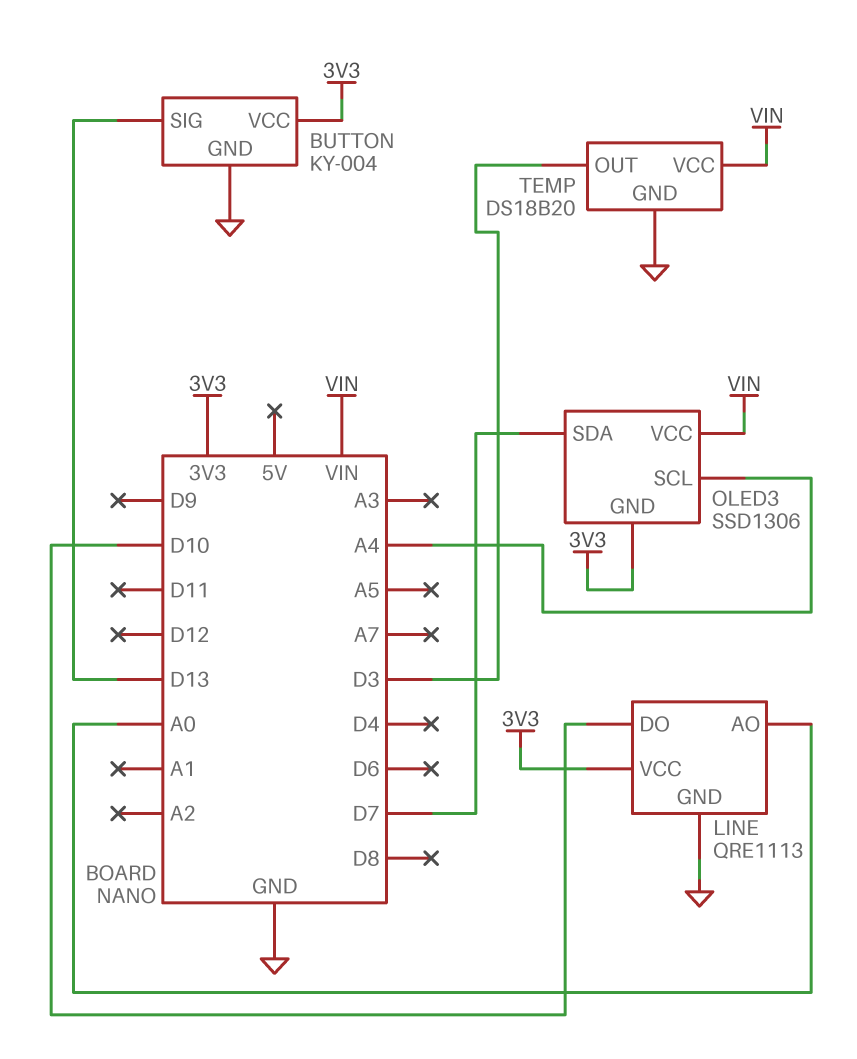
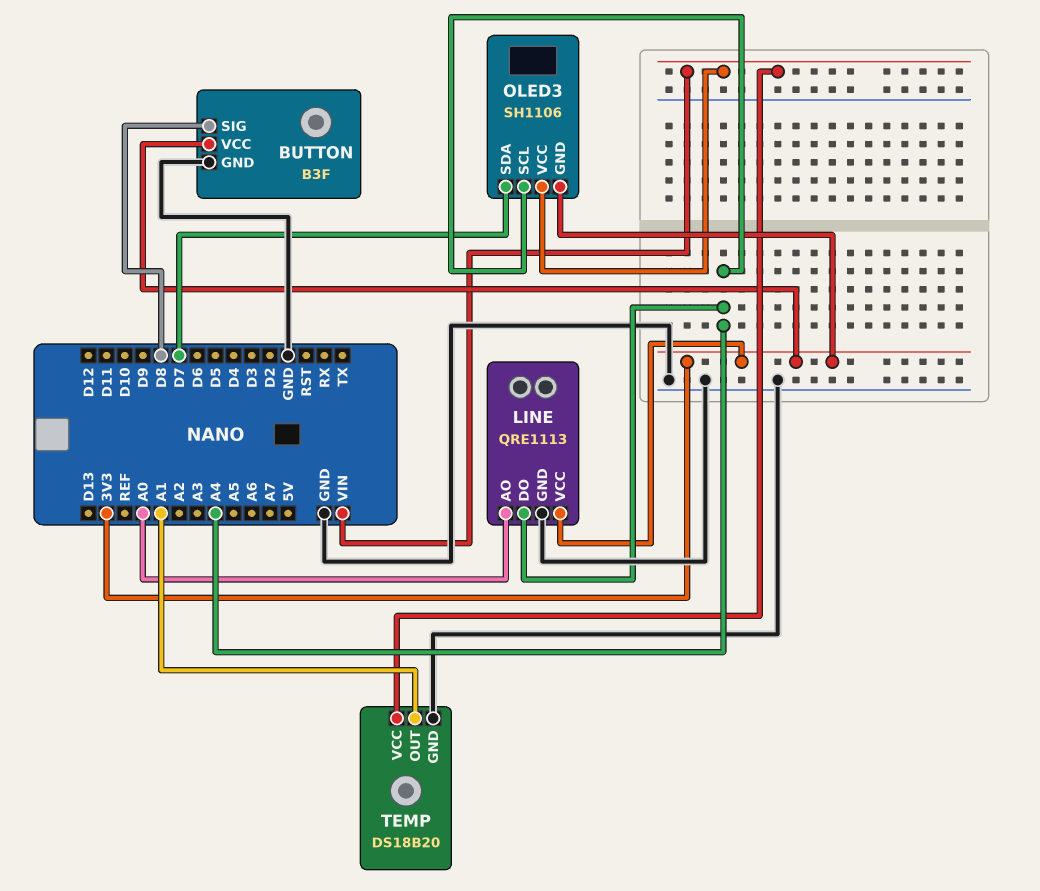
BUTTON: KY-004 -> B3F
BUTTON pin SIG: D13 -> D8
LINE pin DO: D10 -> A4
OLED3: SSD1306 -> SH1106
TEMP pin OUT: D3 -> A1

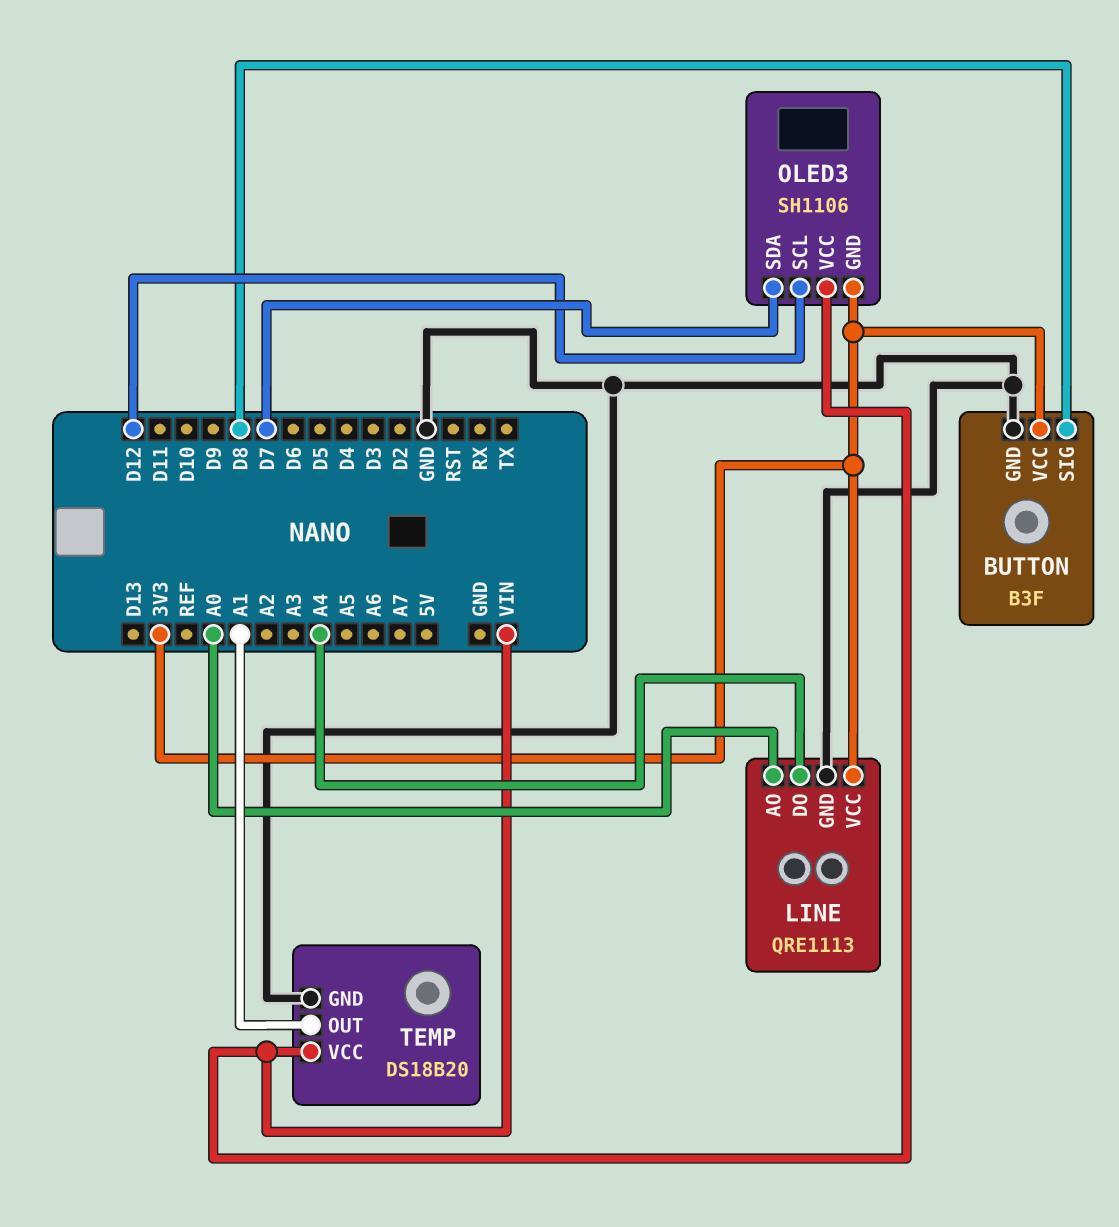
OLED3 pin SCL: A4 -> D12

